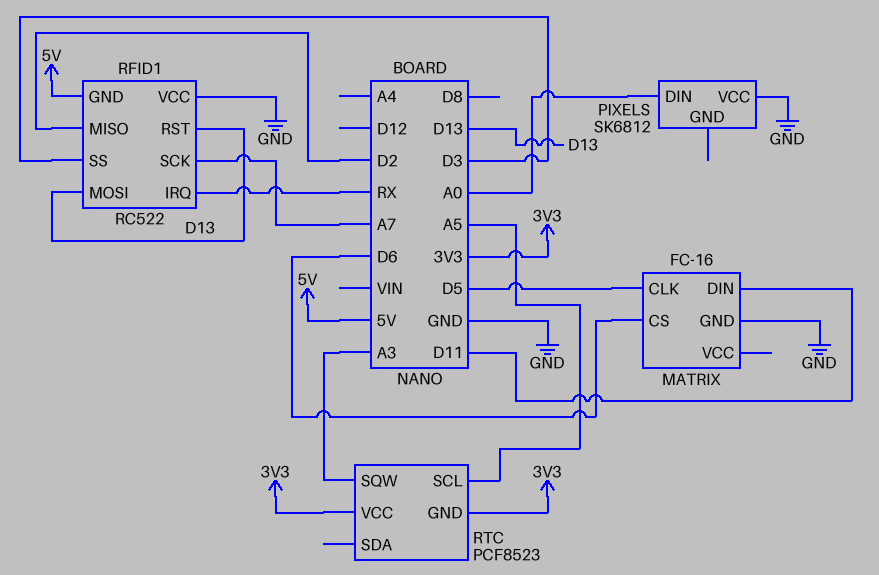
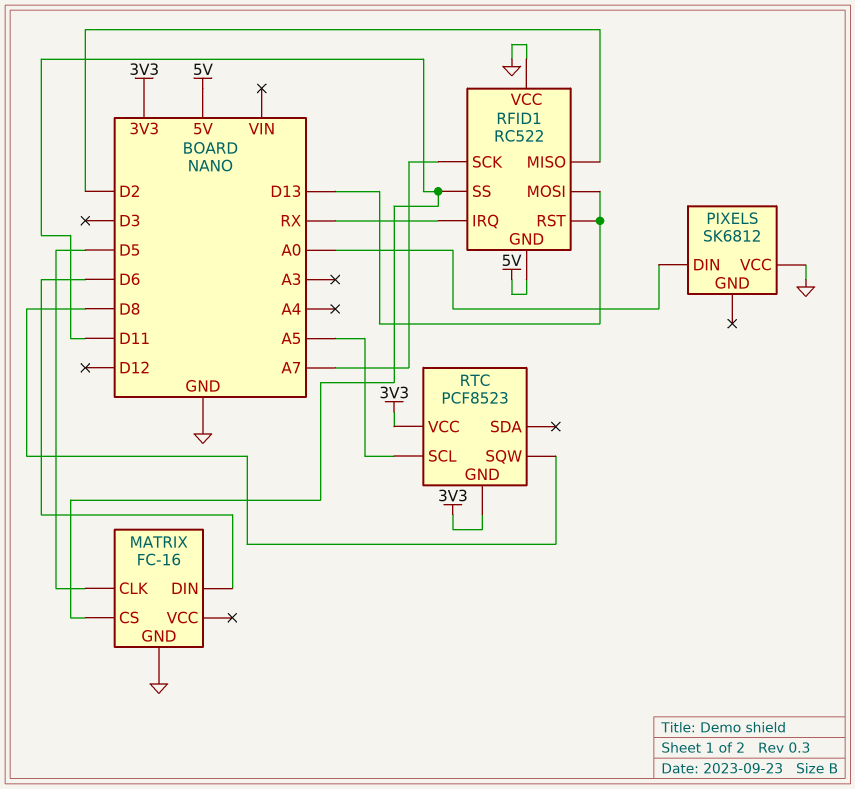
MATRIX pin CS: D6 -> D11
MATRIX pin DIN: D11 -> D6
RFID1 pin SS: D3 -> D11
RTC pin SQW: A3 -> D8

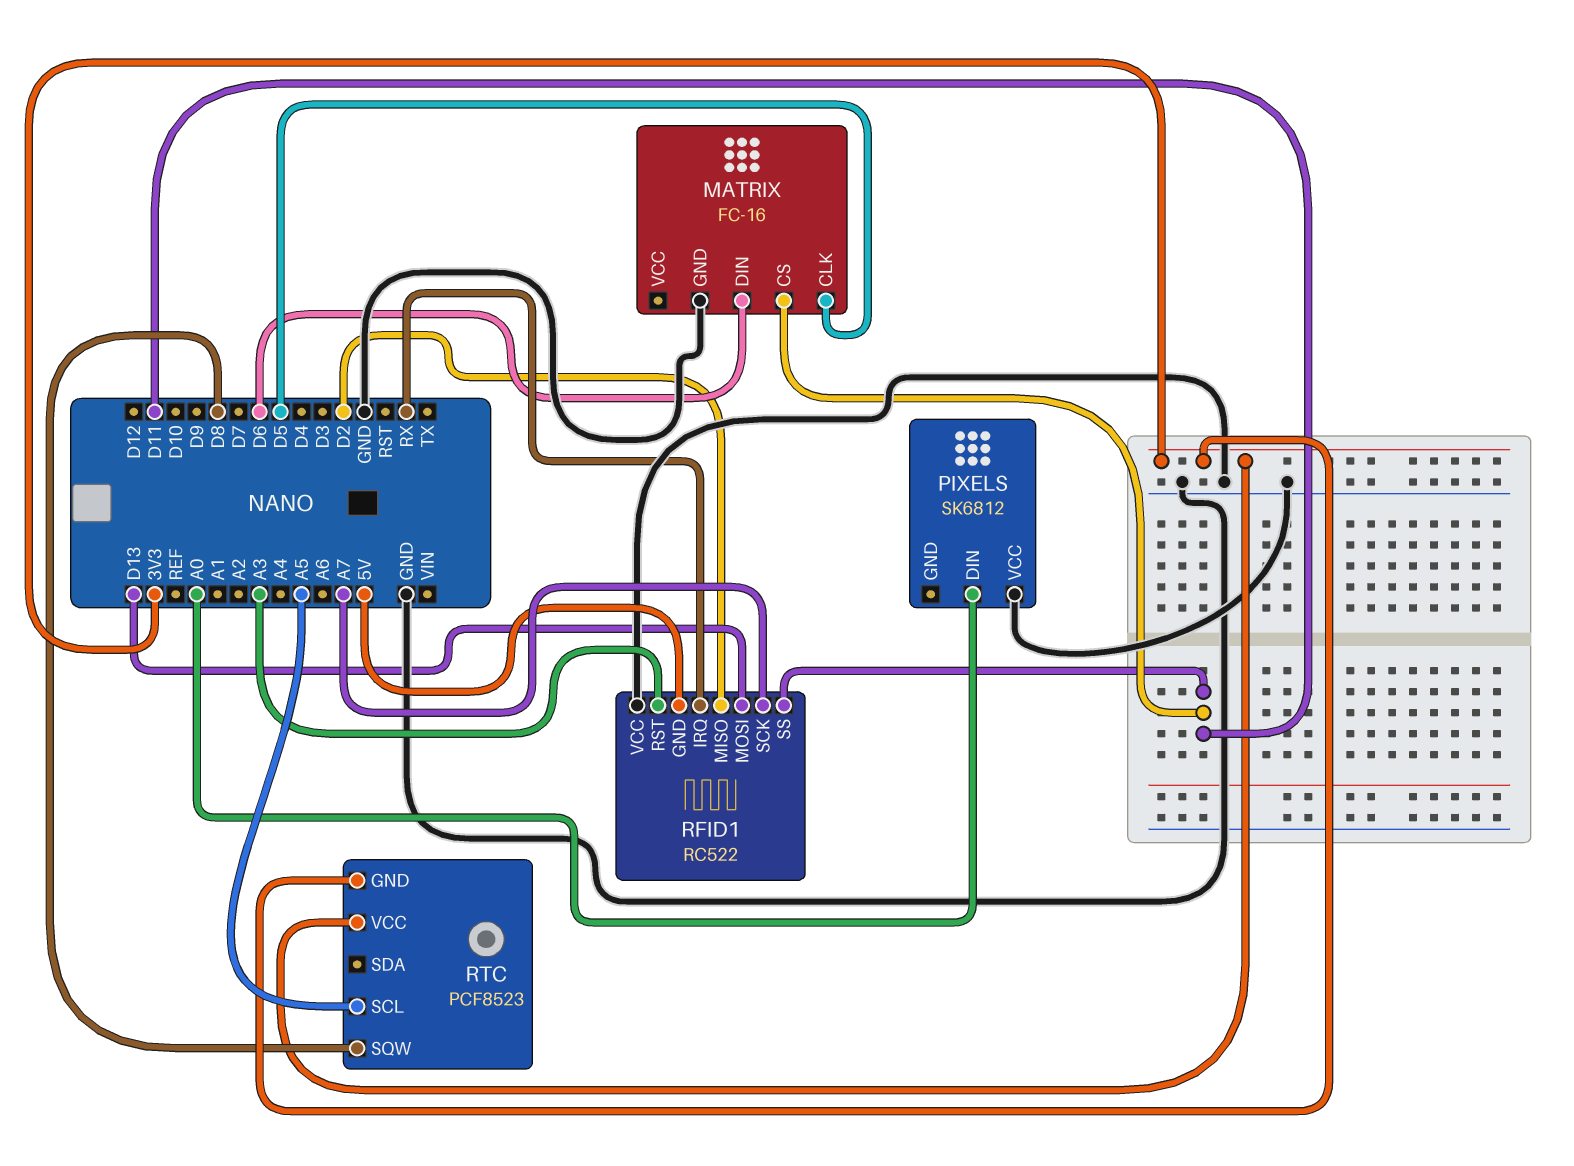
RFID1 pin RST: D13 -> A3

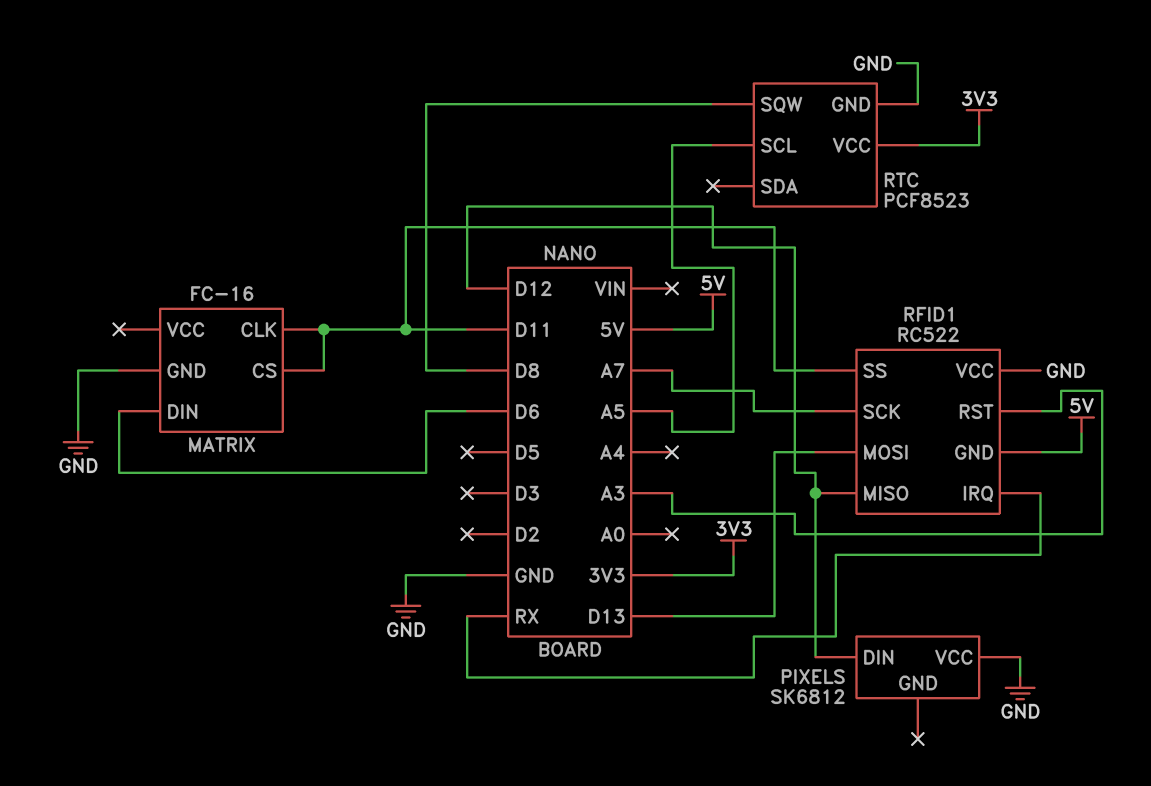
MATRIX pin CLK: D5 -> D11
PIXELS pin DIN: A0 -> D12
RFID1 pin MISO: D2 -> D12
RTC pin GND: 3V3 -> GND

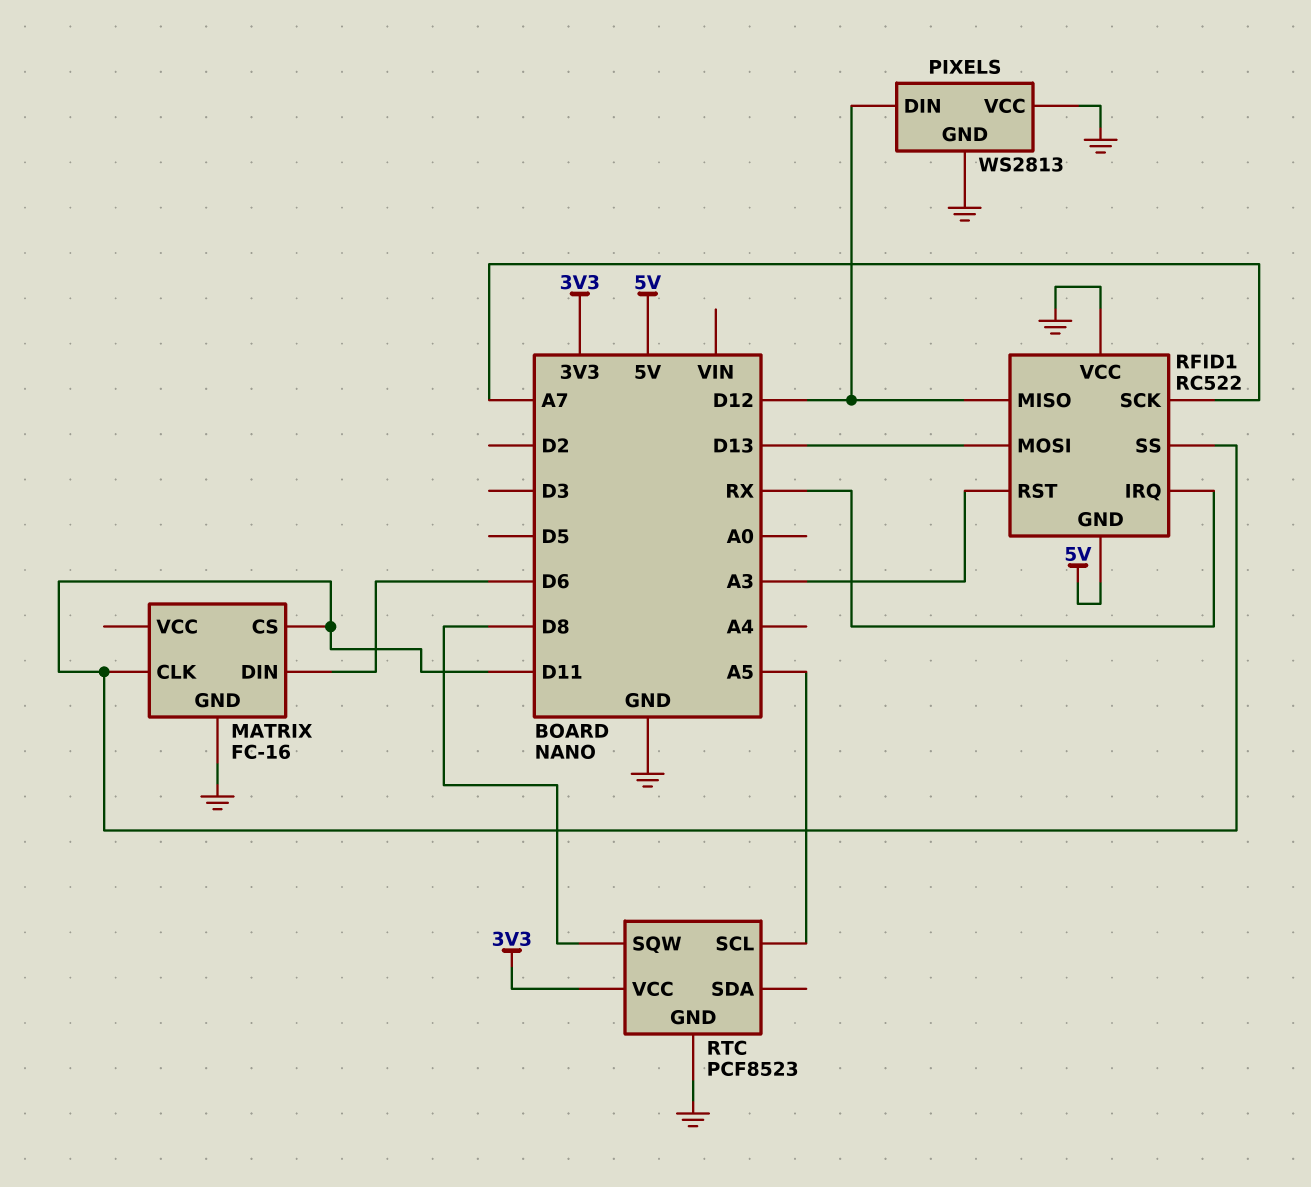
PIXELS: SK6812 -> WS2813
PIXELS pin GND: none -> GND

